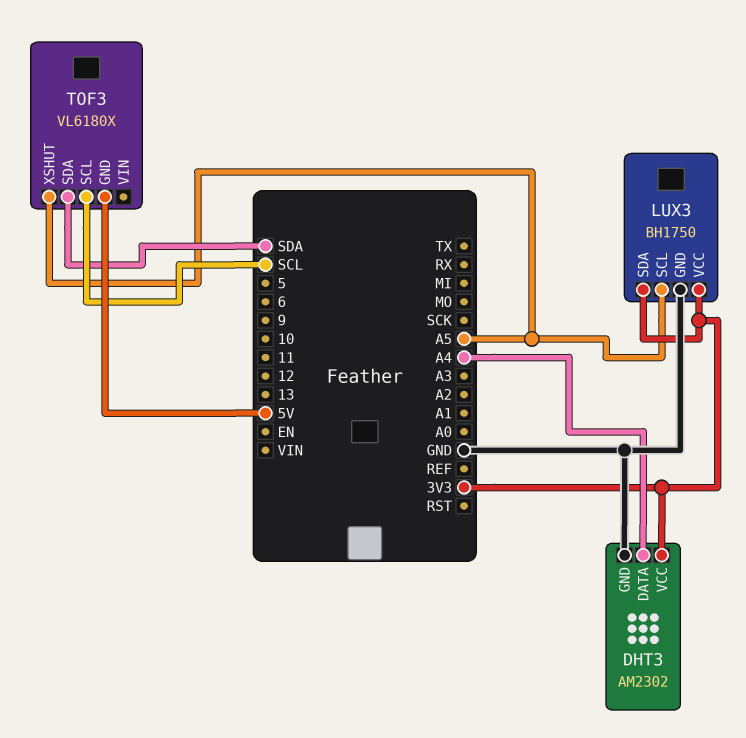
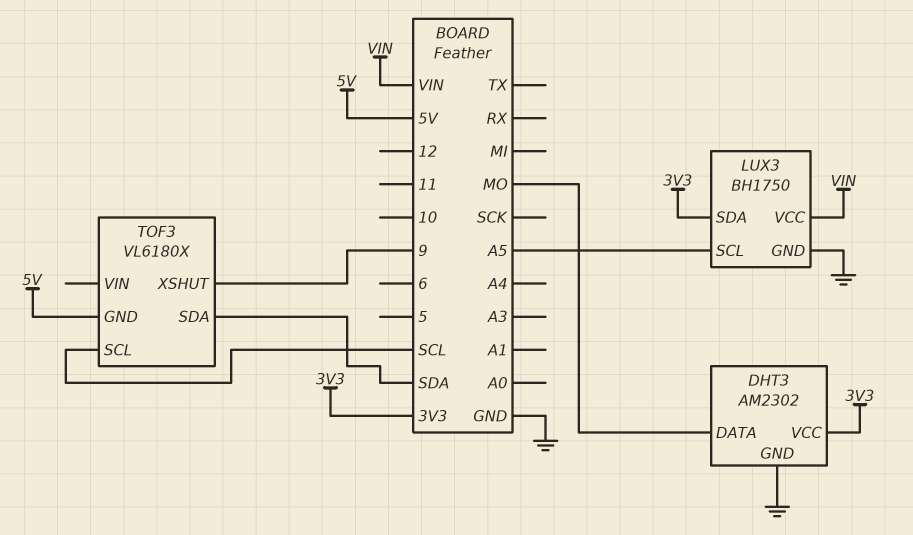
DHT3 pin DATA: A4 -> MO
LUX3 pin VCC: 3V3 -> VIN
TOF3 pin XSHUT: A5 -> 9

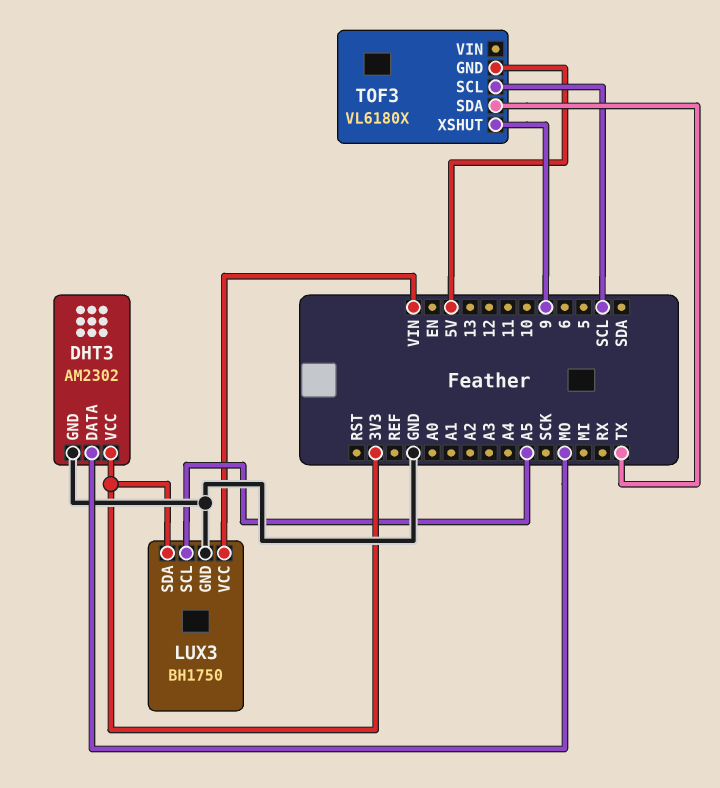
TOF3 pin SDA: SDA -> TX

